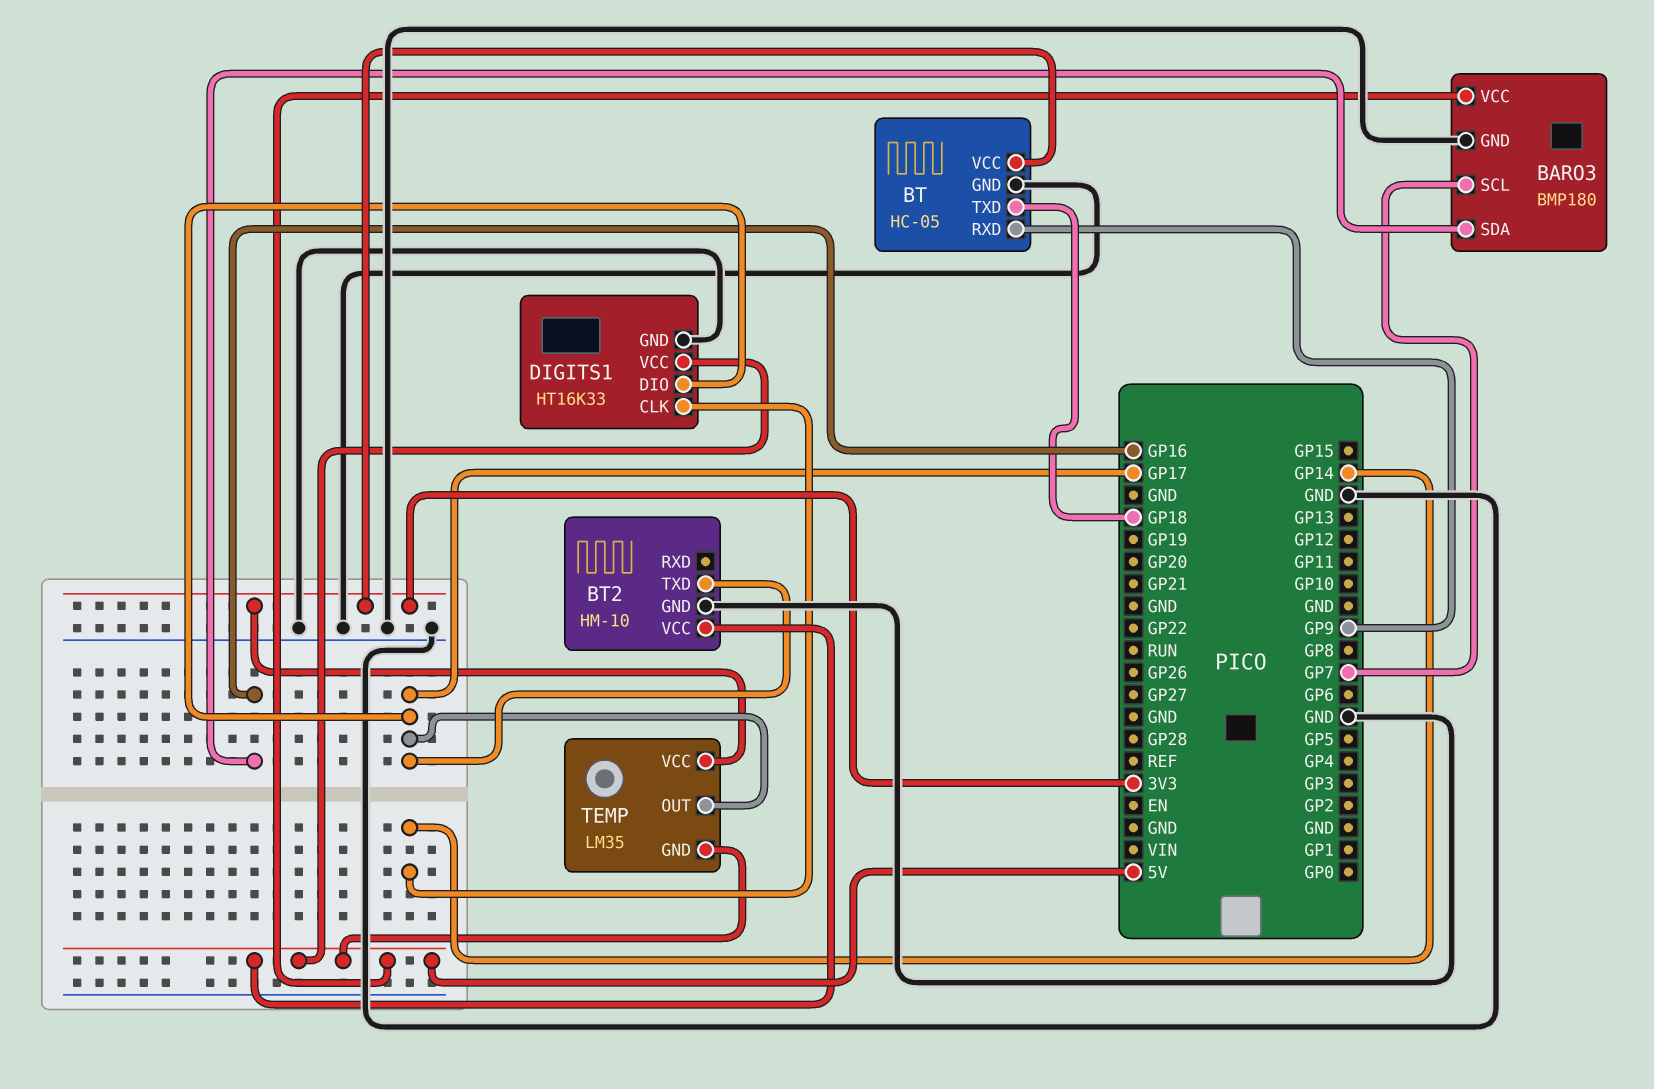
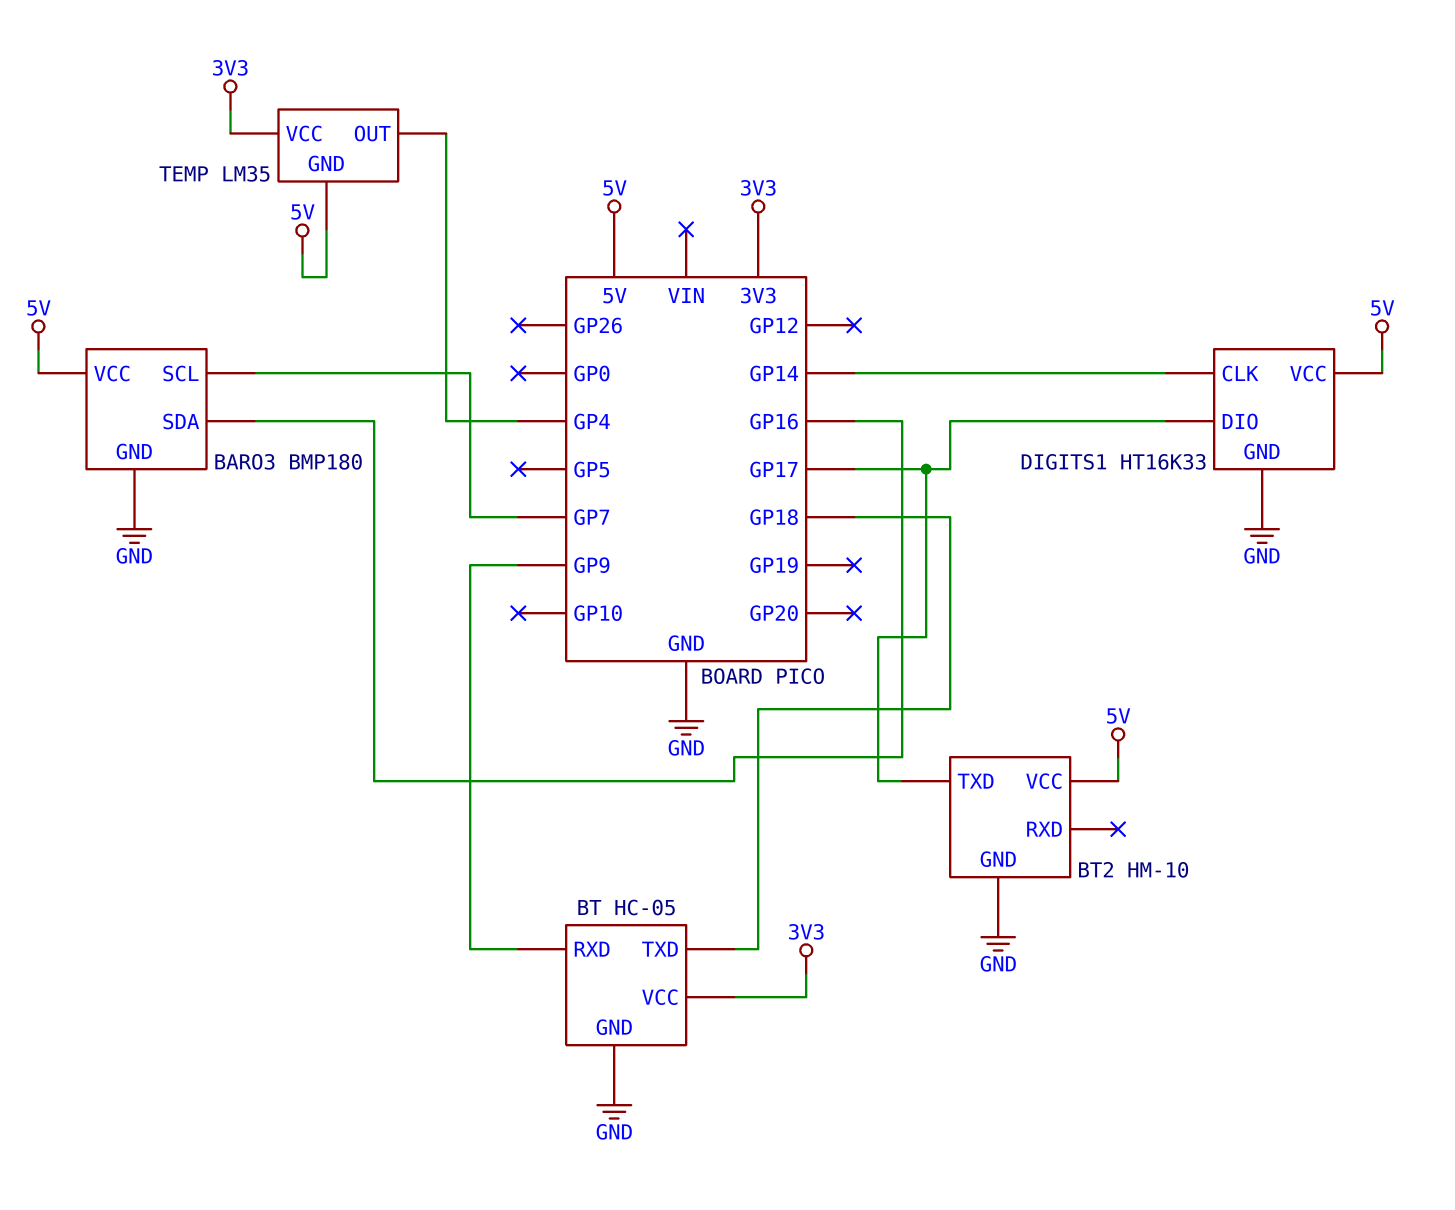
TEMP pin OUT: GP17 -> GP4

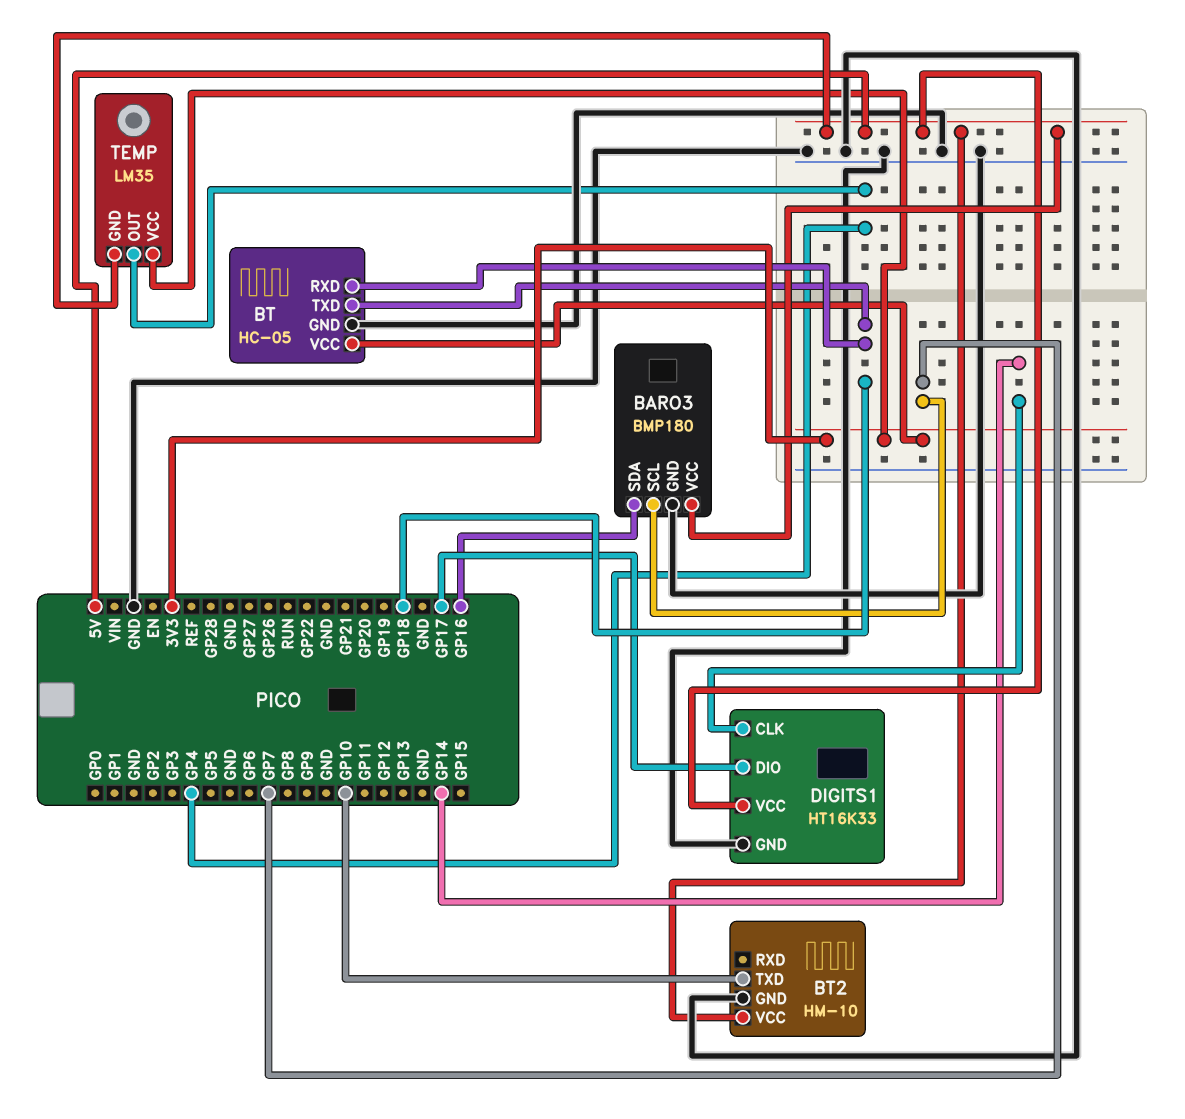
BT pin RXD: GP9 -> GP18
BT2 pin TXD: GP17 -> GP10

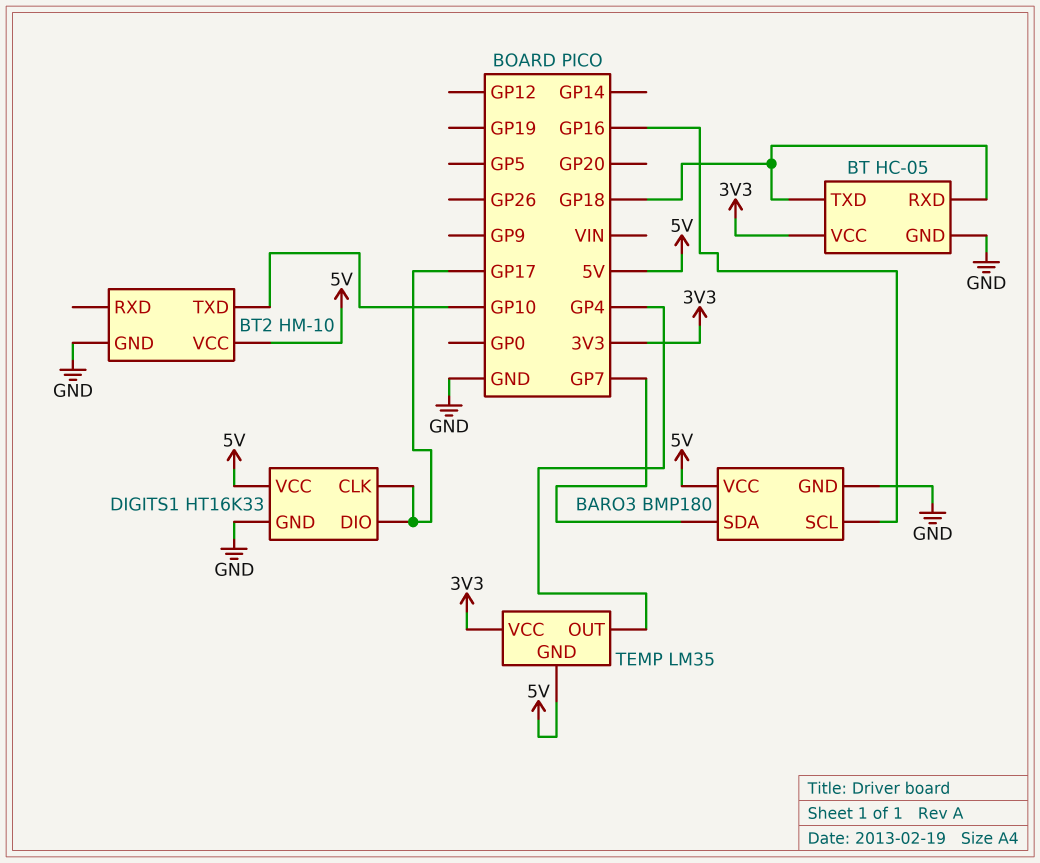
BARO3 pin SCL: GP7 -> GP16
BARO3 pin SDA: GP16 -> GP7
DIGITS1 pin CLK: GP14 -> GP17

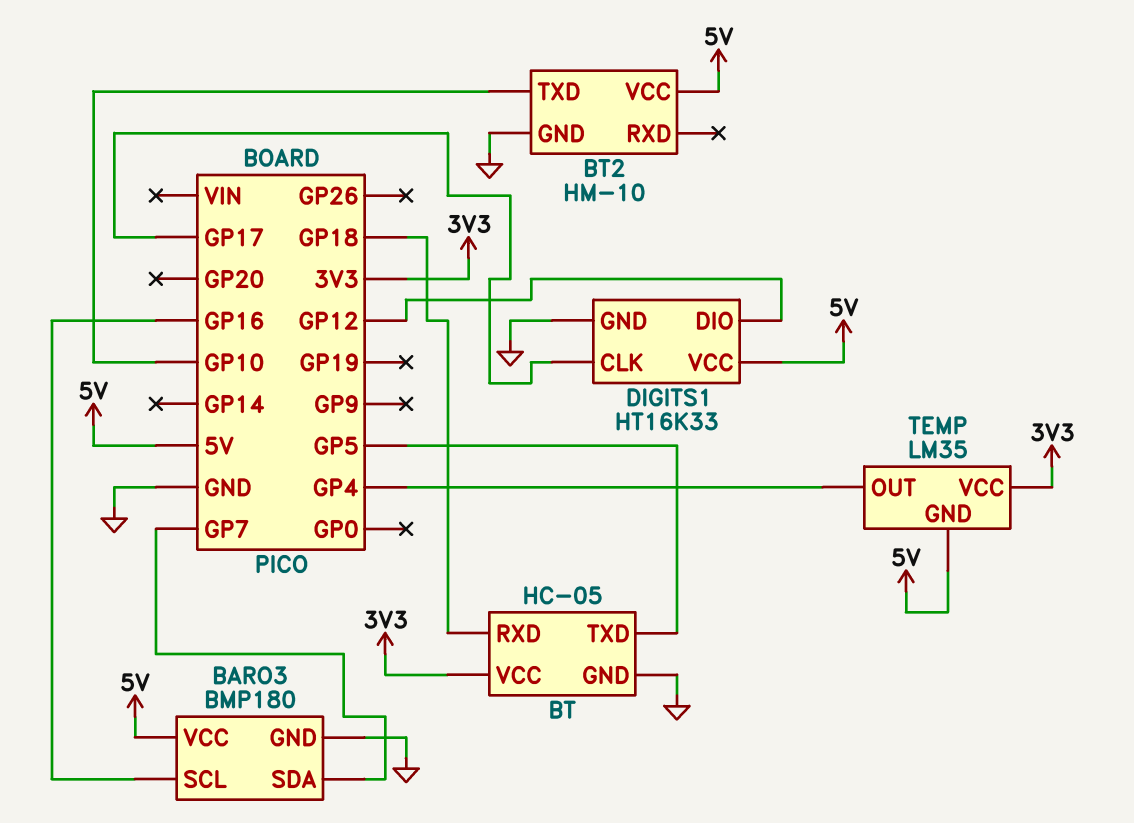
BT pin TXD: GP18 -> GP5
DIGITS1 pin DIO: GP17 -> GP12

